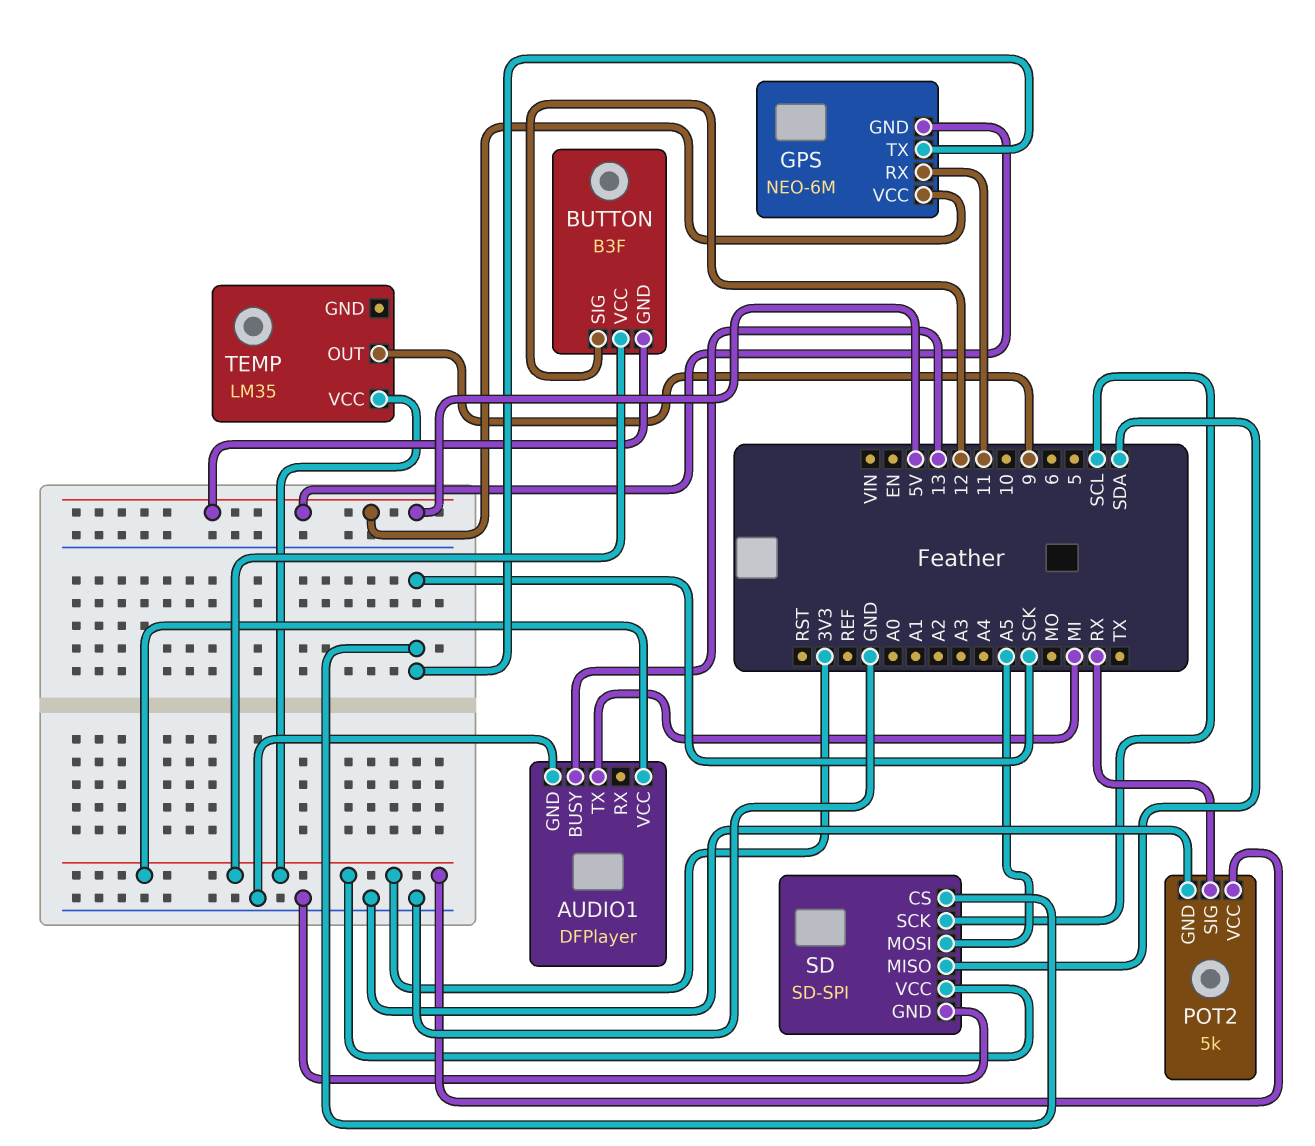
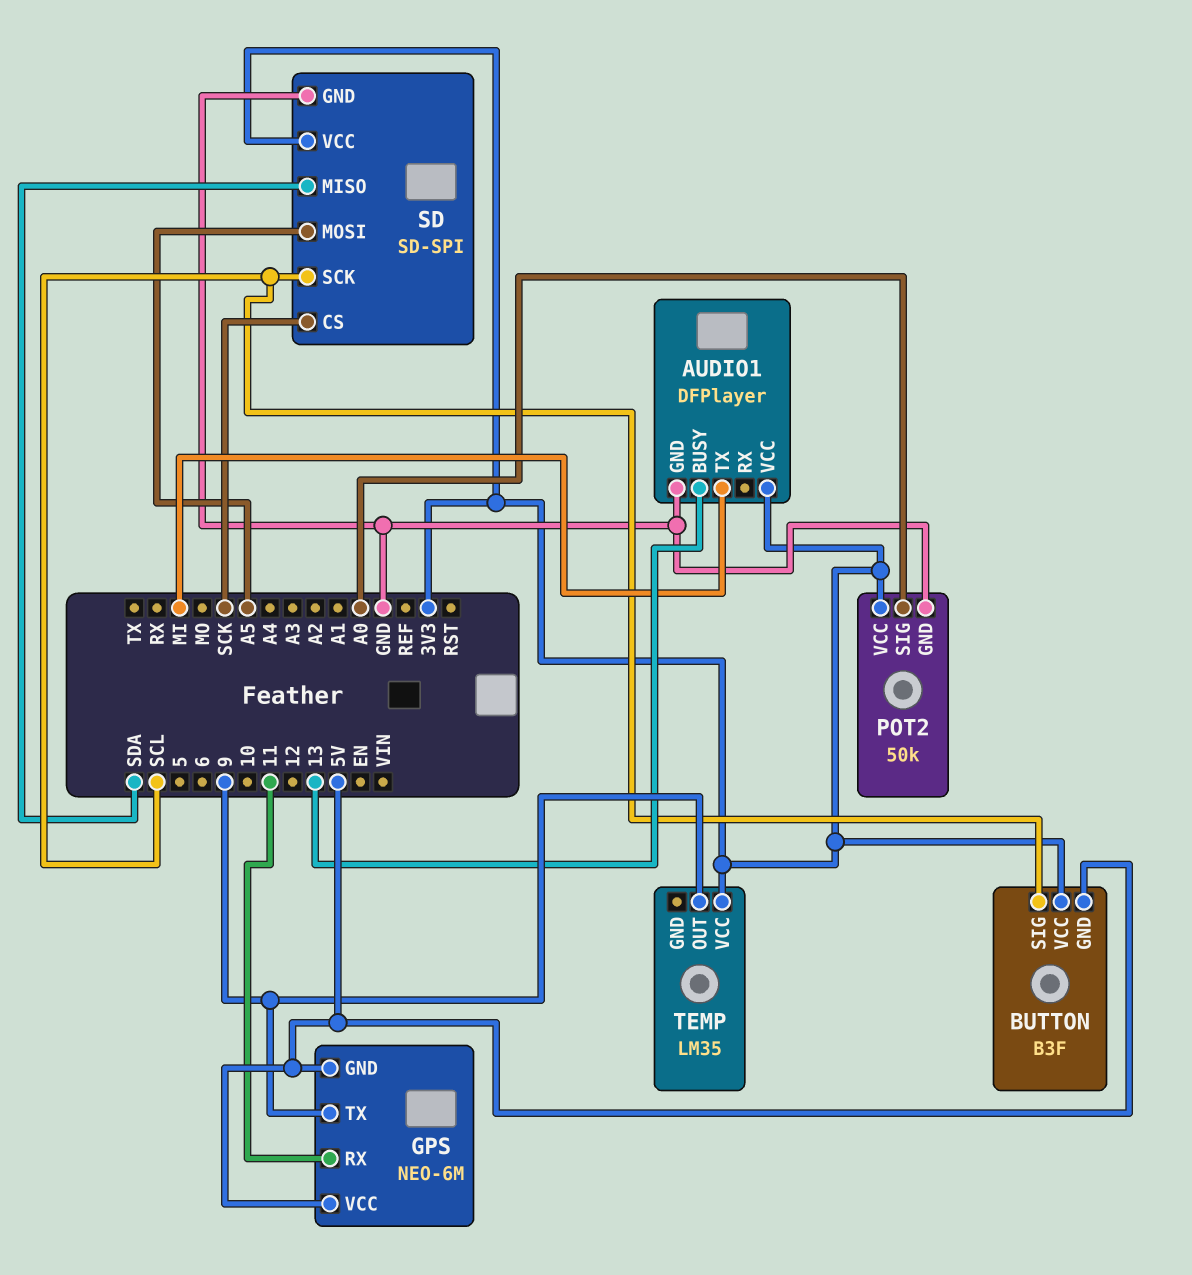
BUTTON pin SIG: 12 -> SCL
GPS pin TX: SCK -> 9
POT2: 5k -> 50k
POT2 pin SIG: RX -> A0

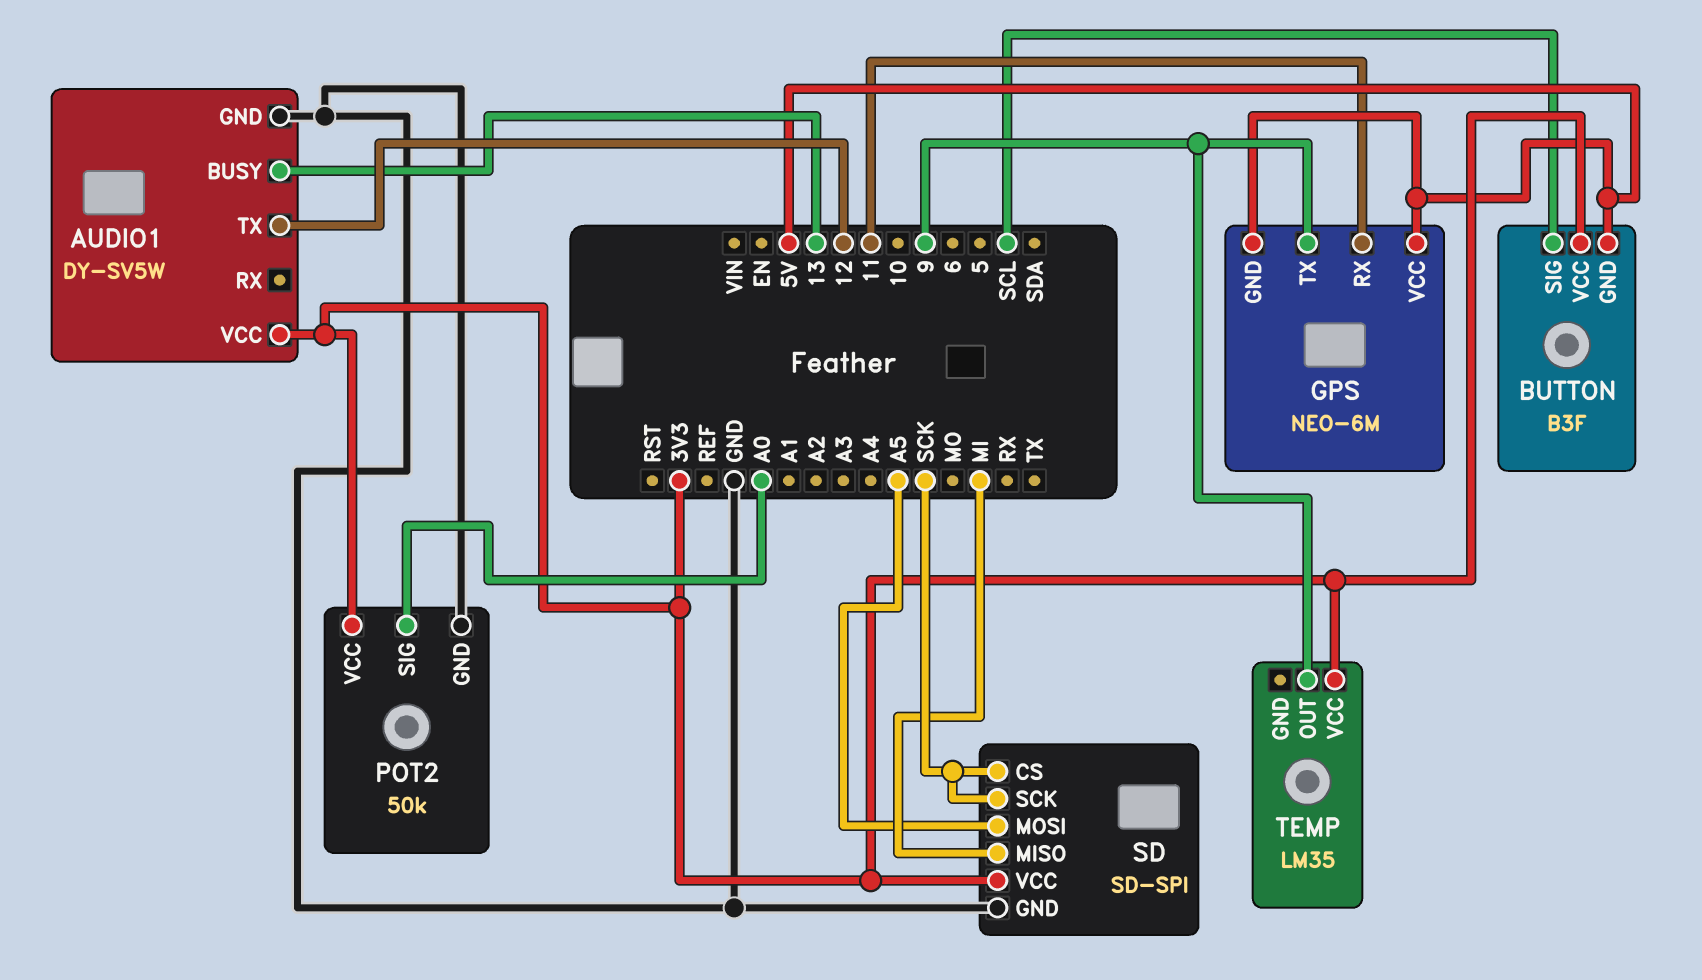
AUDIO1: DFPlayer -> DY-SV5W
AUDIO1 pin TX: MI -> 12
SD pin MISO: SDA -> MI
SD pin SCK: SCL -> SCK

